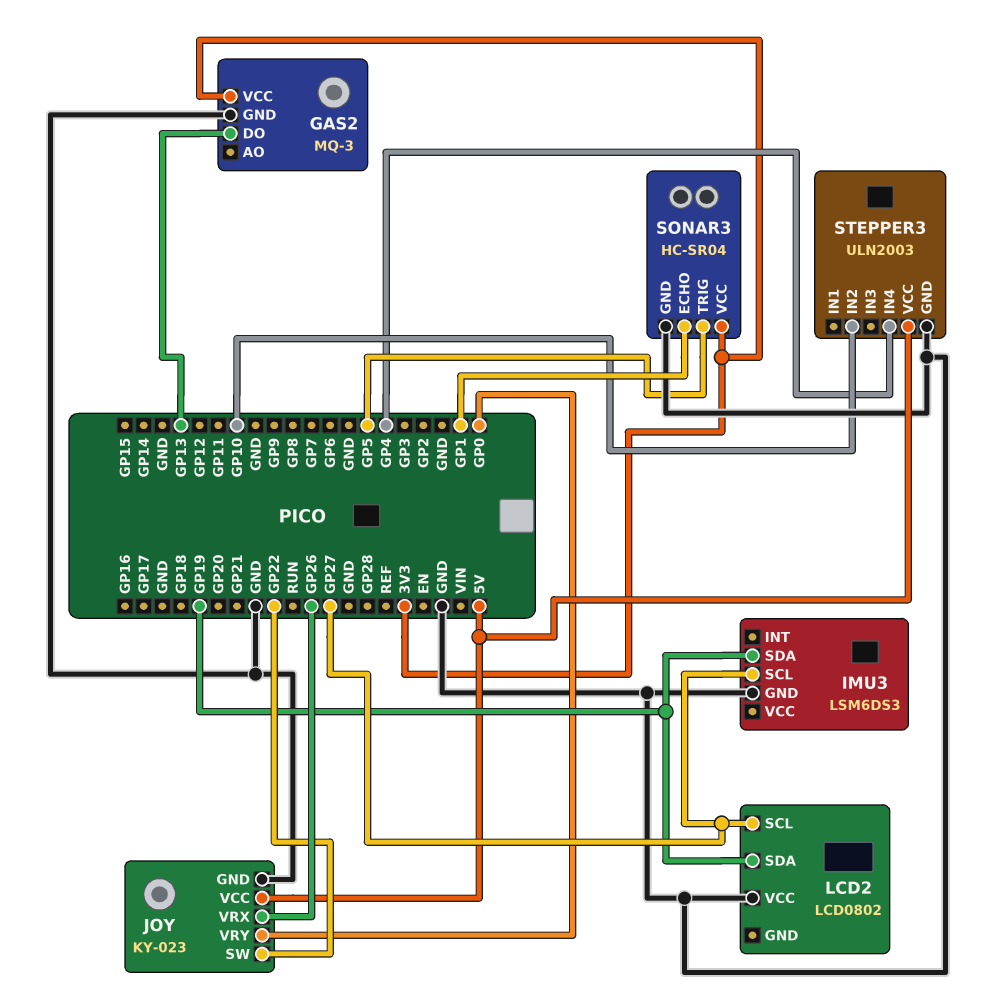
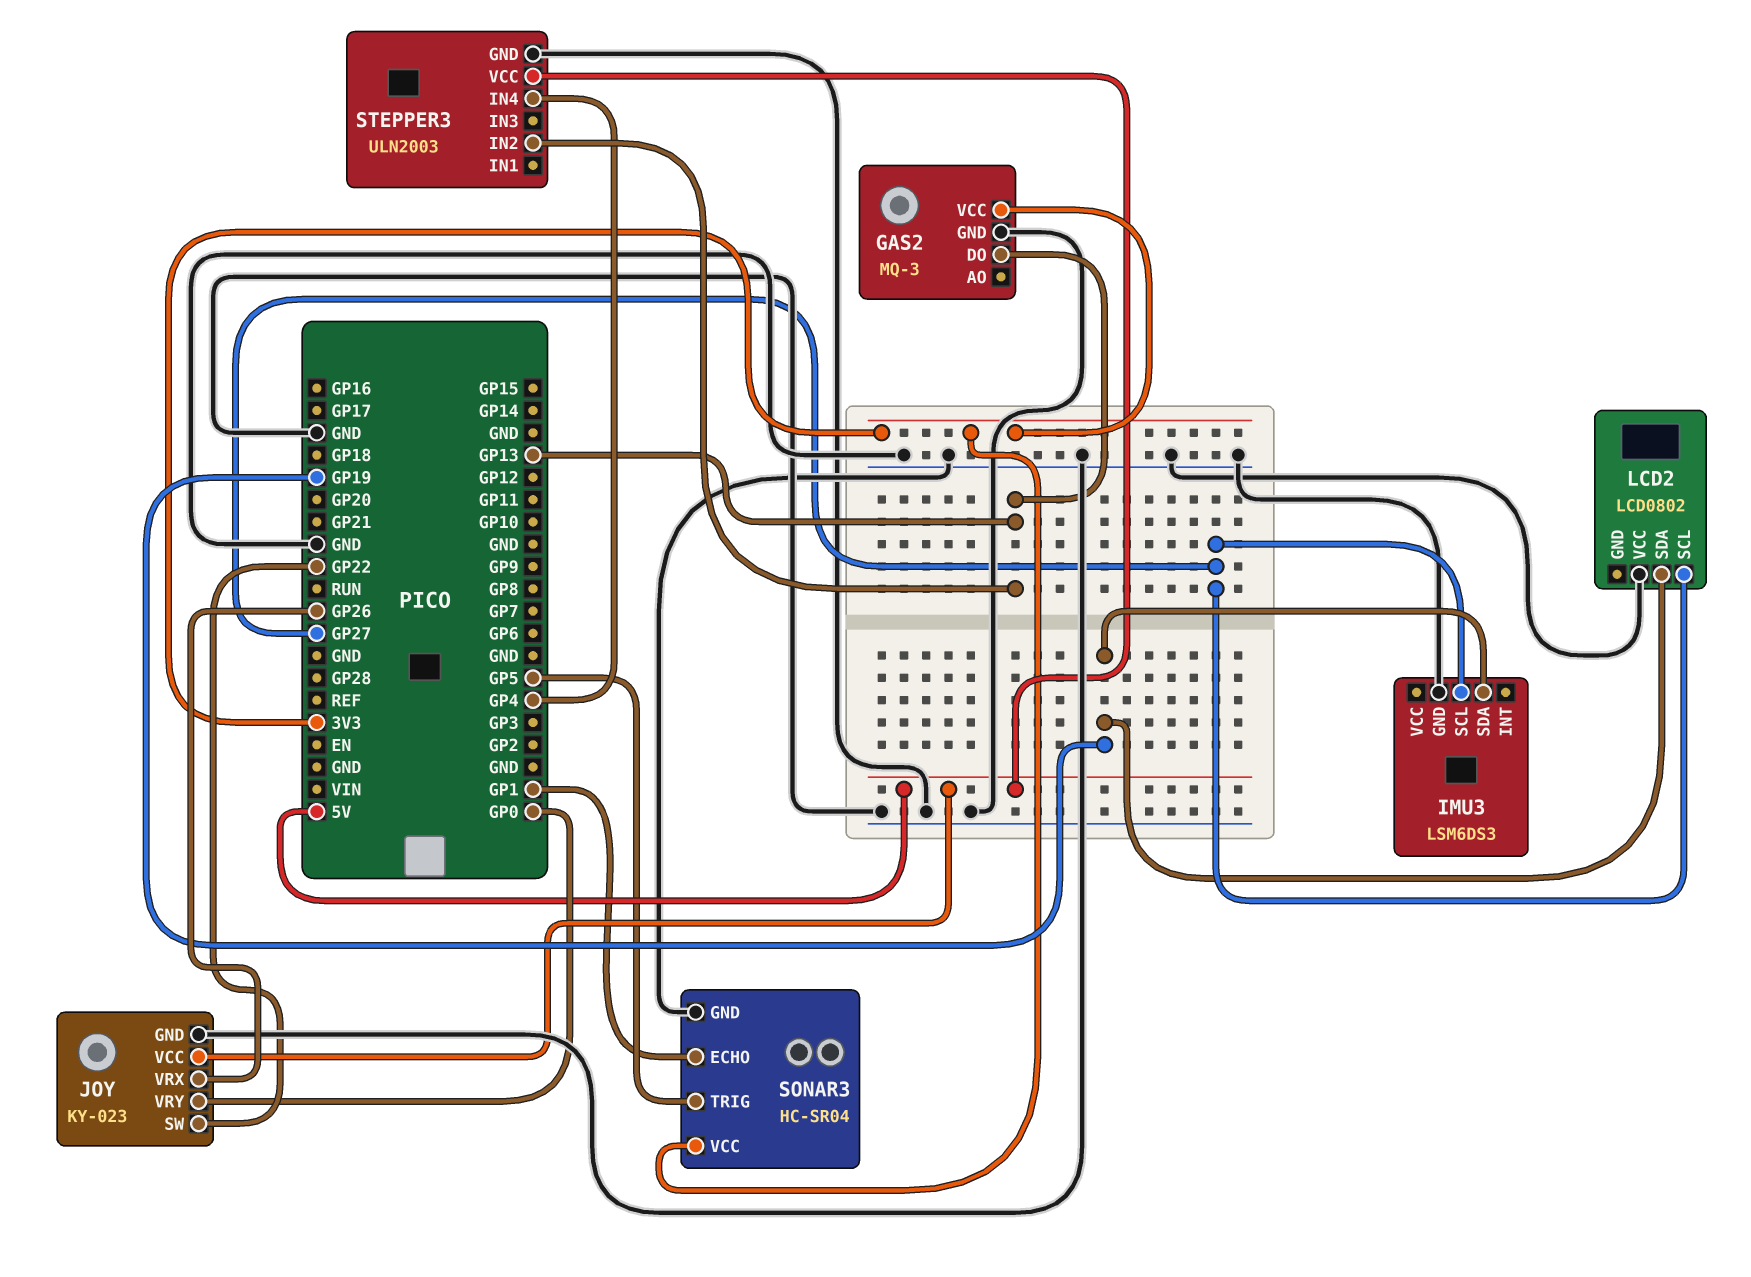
STEPPER3 pin IN2: GP10 -> GP13

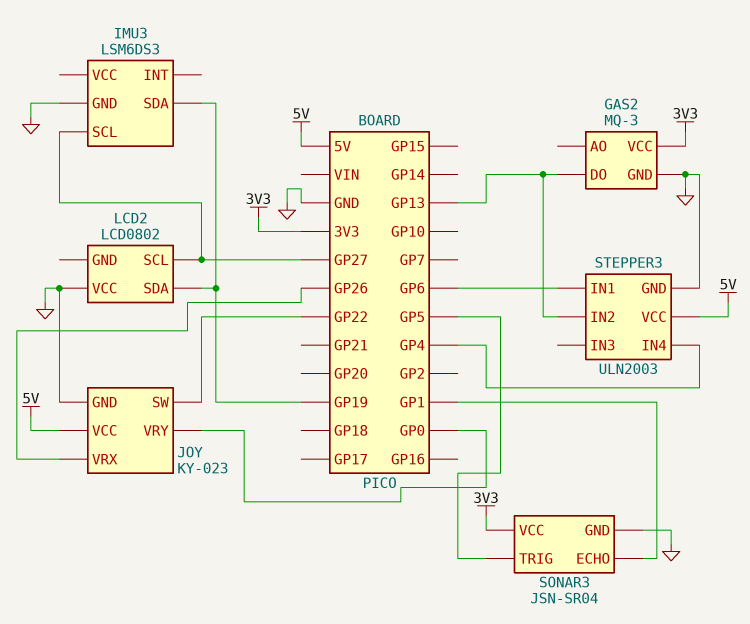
SONAR3: HC-SR04 -> JSN-SR04
STEPPER3 pin IN1: none -> GP6

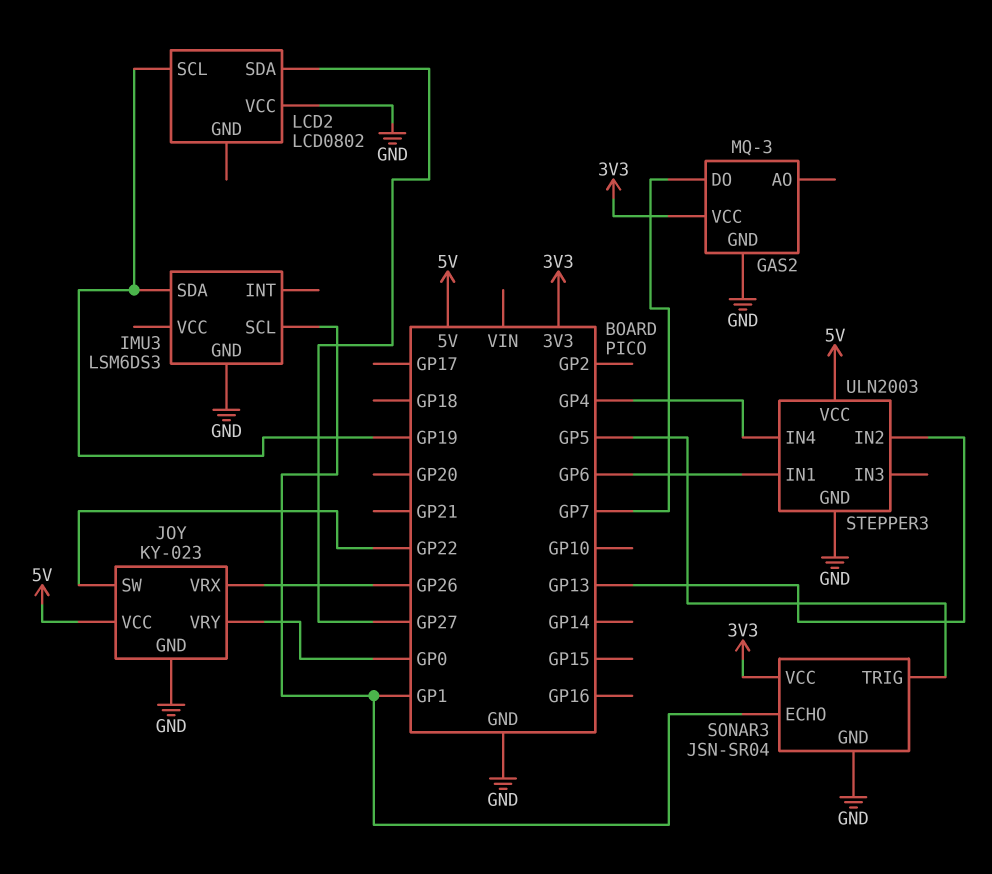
GAS2 pin DO: GP13 -> GP7
IMU3 pin SCL: GP27 -> GP1
LCD2 pin SCL: GP27 -> GP19
LCD2 pin SDA: GP19 -> GP27

